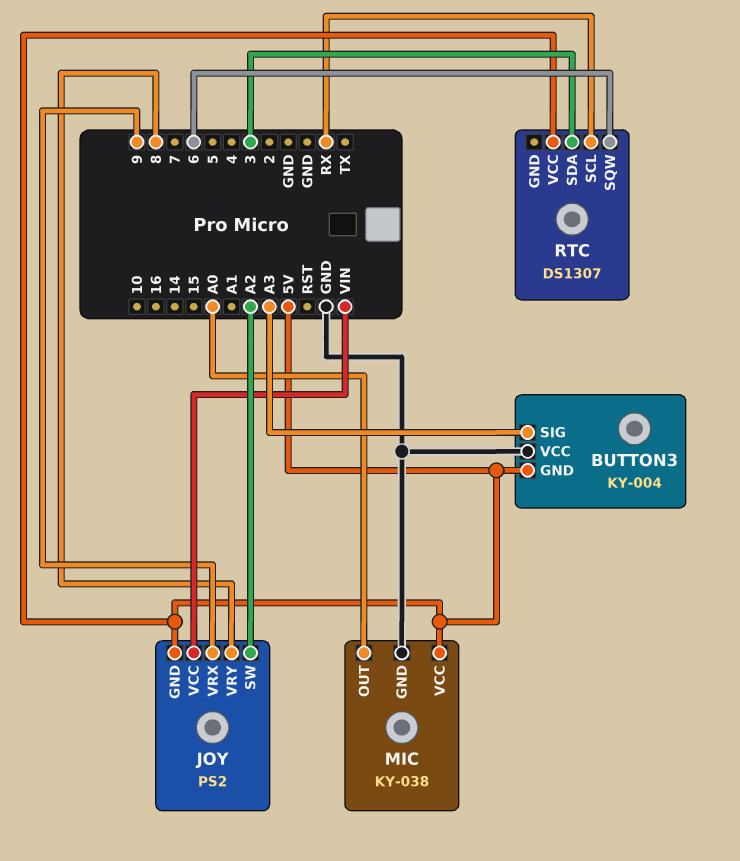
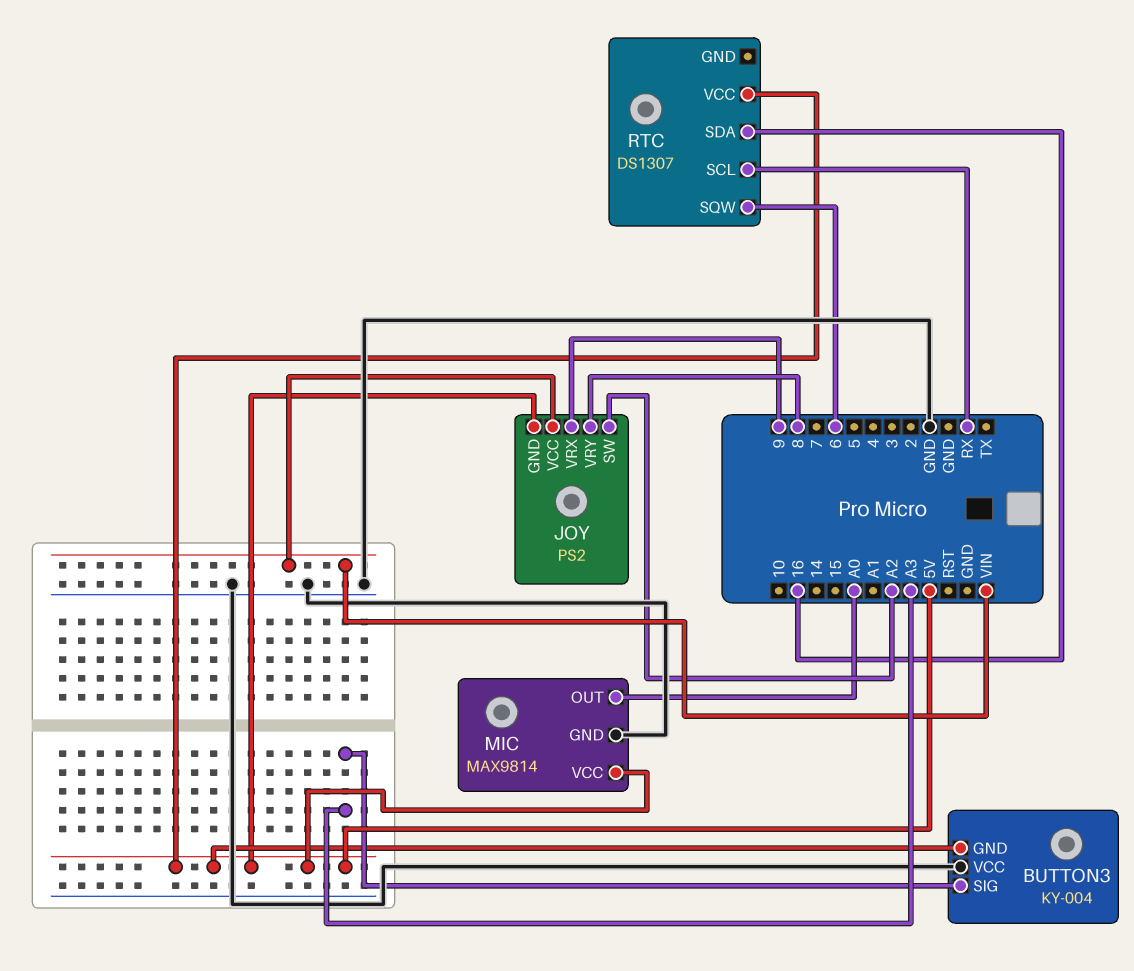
MIC: KY-038 -> MAX9814
RTC pin SDA: 3 -> 16

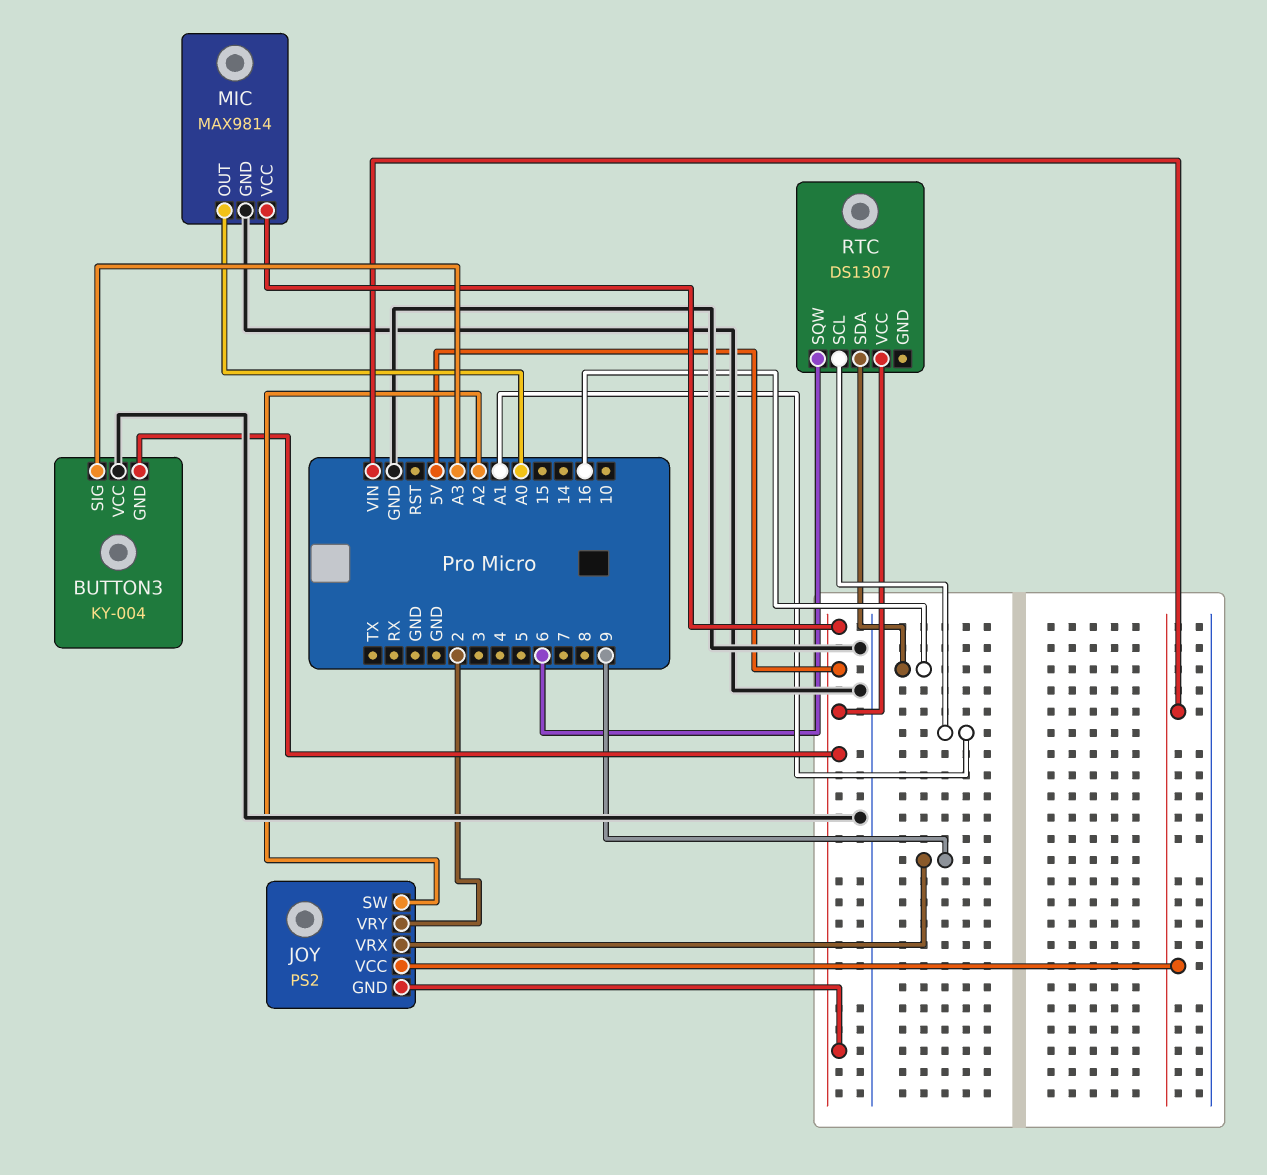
JOY pin VRY: 8 -> 2
RTC pin SCL: RX -> A1

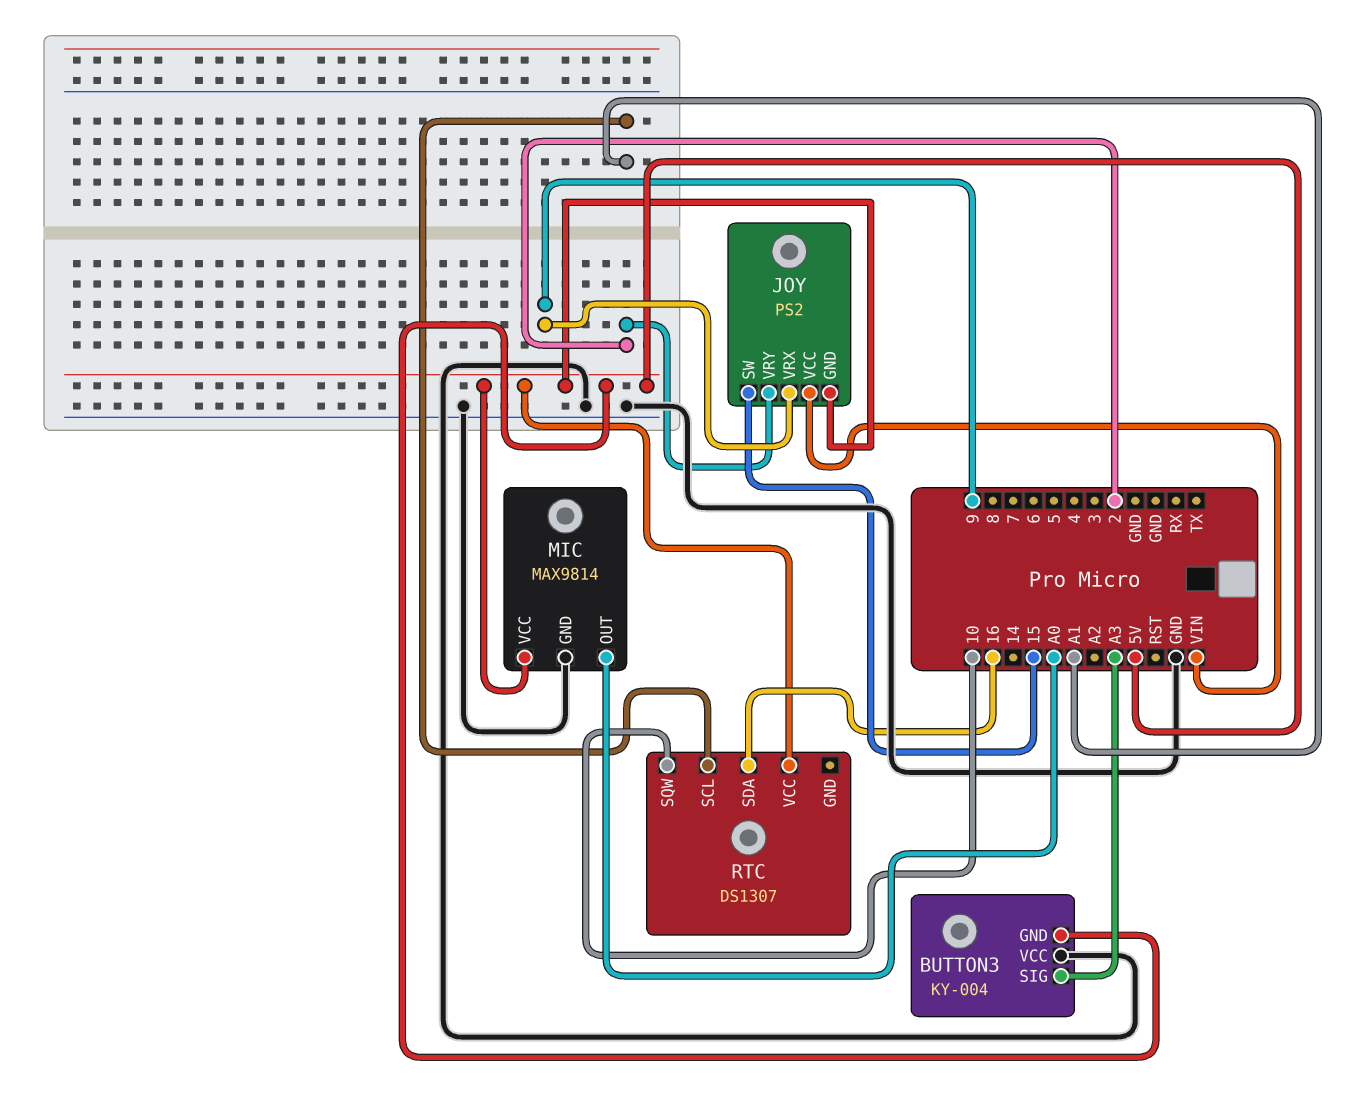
JOY pin SW: A2 -> 15
RTC pin SQW: 6 -> 10

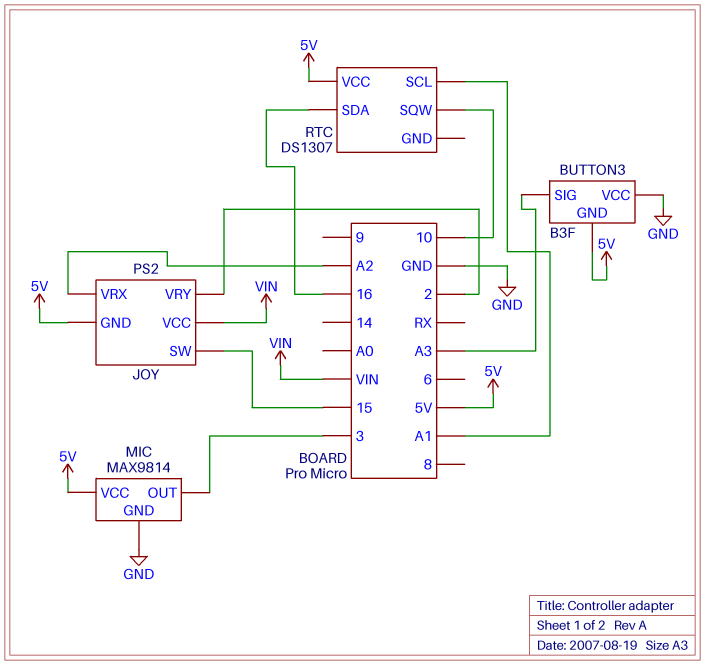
BUTTON3: KY-004 -> B3F
JOY pin VRX: 9 -> A2
MIC pin OUT: A0 -> 3

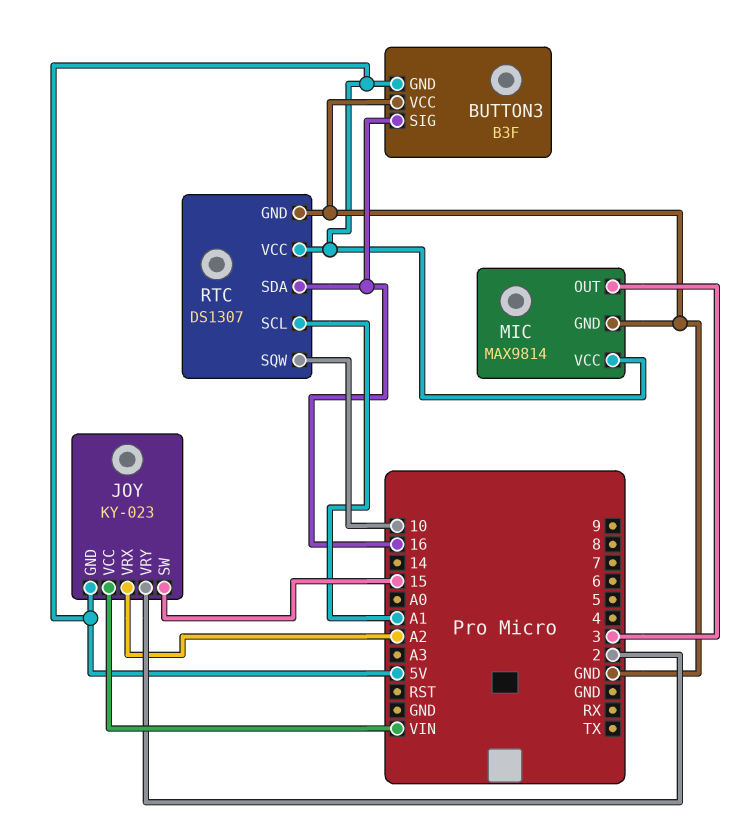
BUTTON3 pin SIG: A3 -> 16
JOY: PS2 -> KY-023
RTC pin GND: none -> GND

